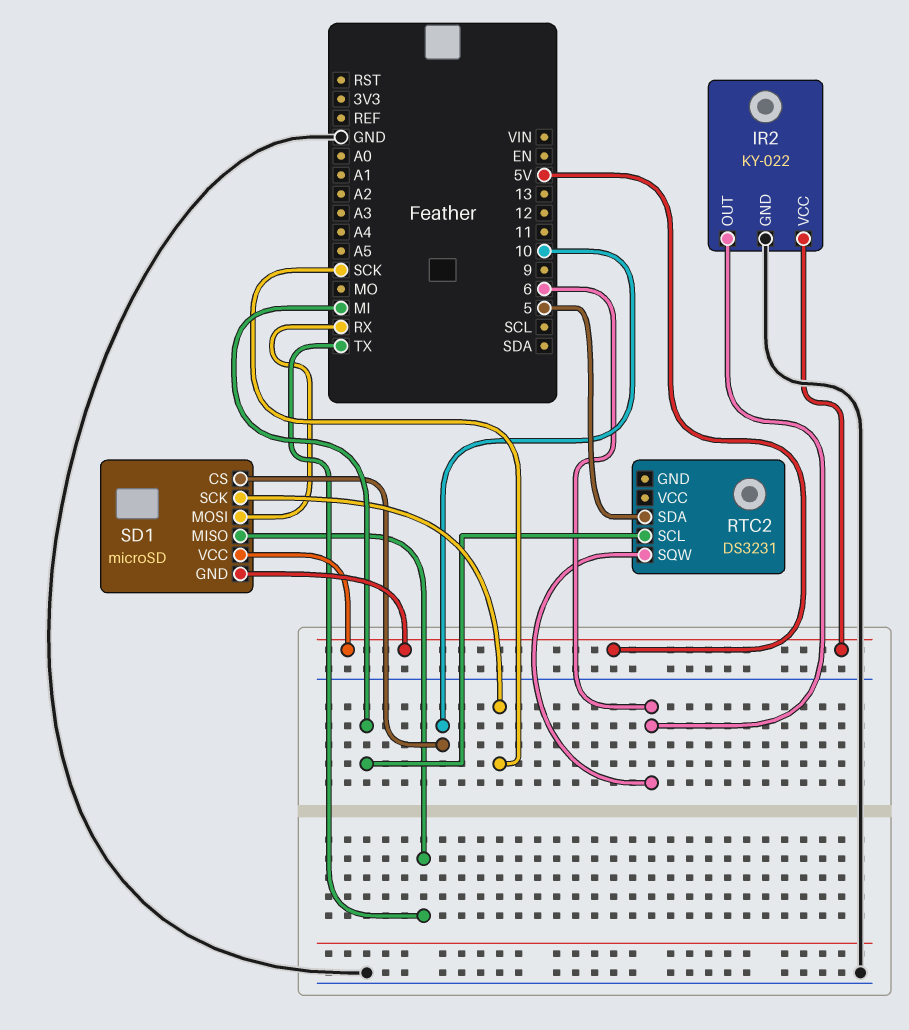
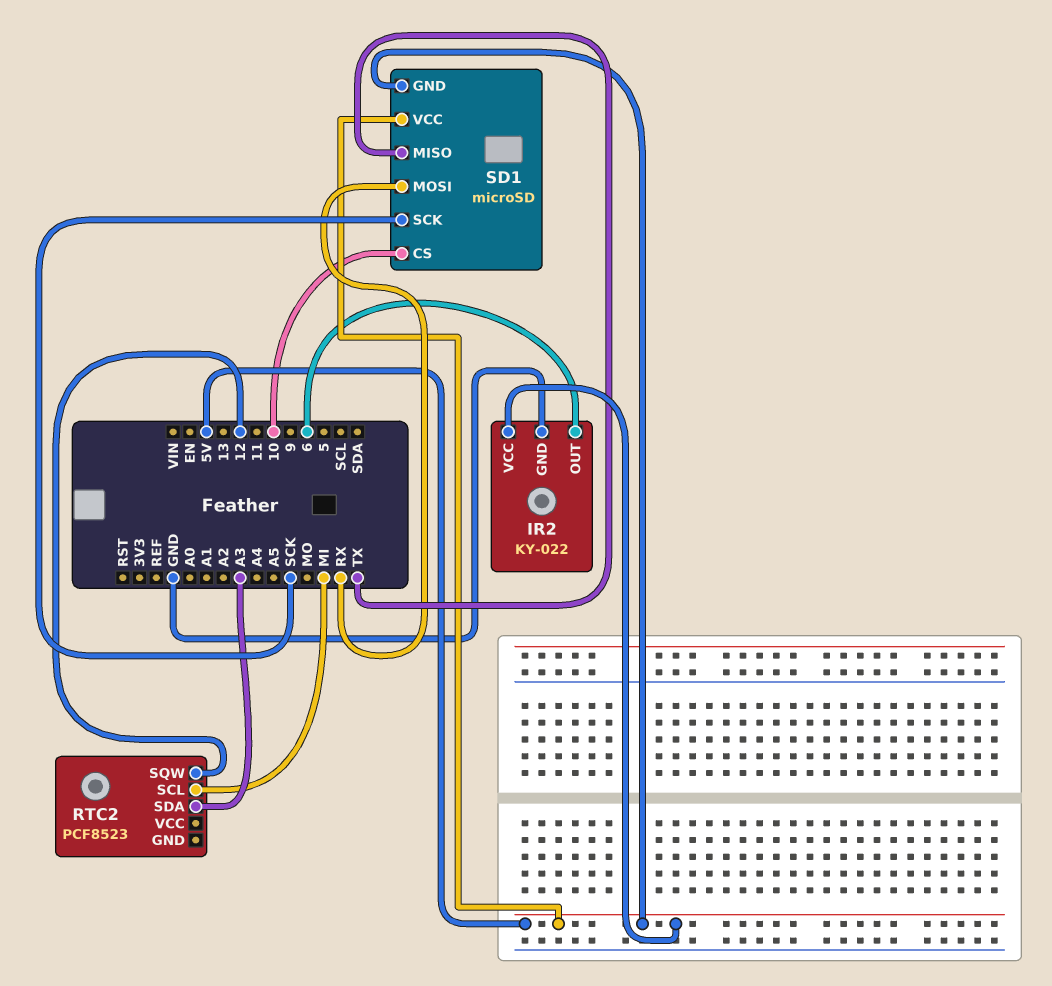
RTC2: DS3231 -> PCF8523
RTC2 pin SDA: 5 -> A3
RTC2 pin SQW: 6 -> 12

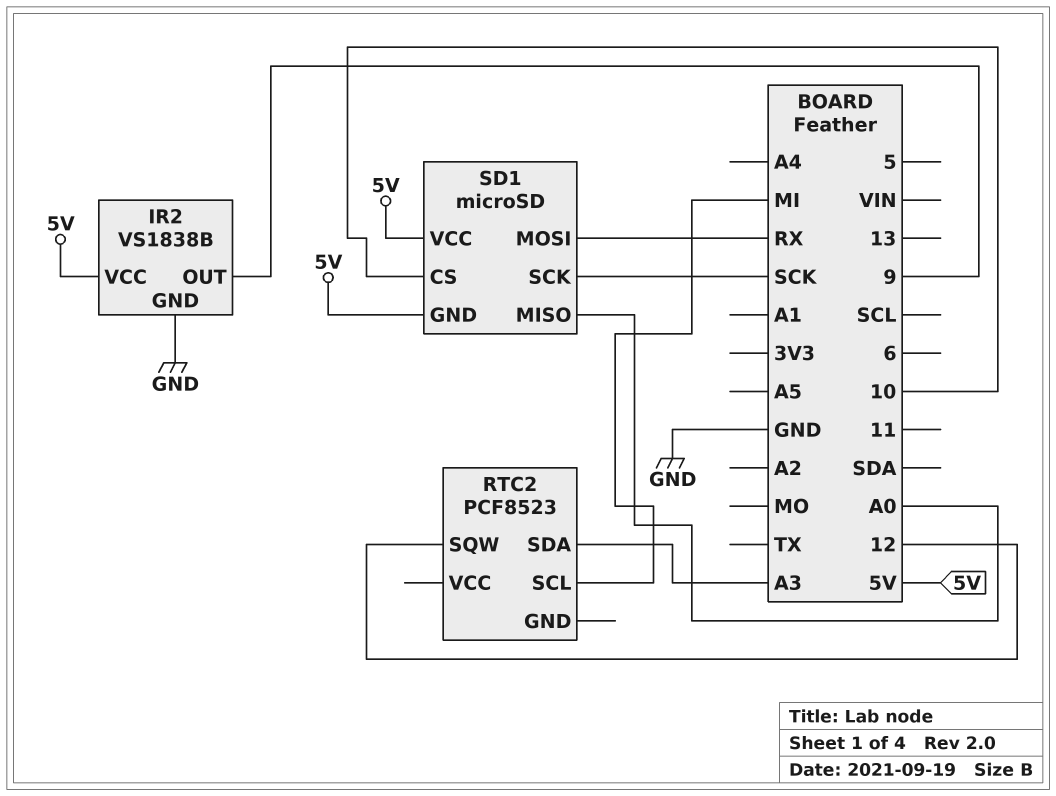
IR2: KY-022 -> VS1838B
IR2 pin OUT: 6 -> 9
SD1 pin MISO: TX -> A0

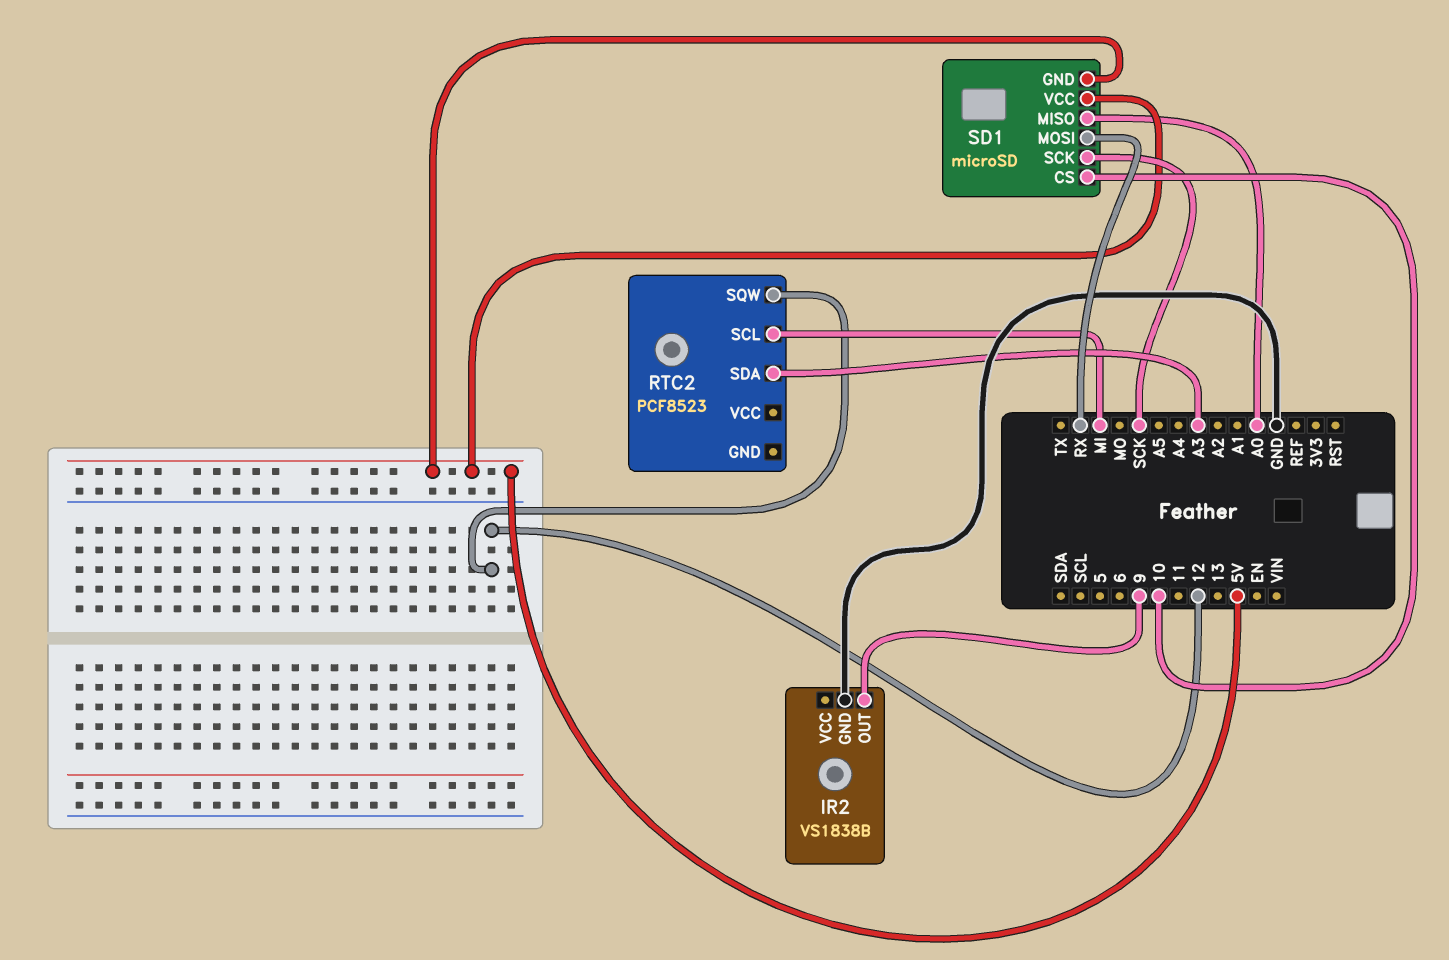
IR2 pin VCC: 5V -> none

